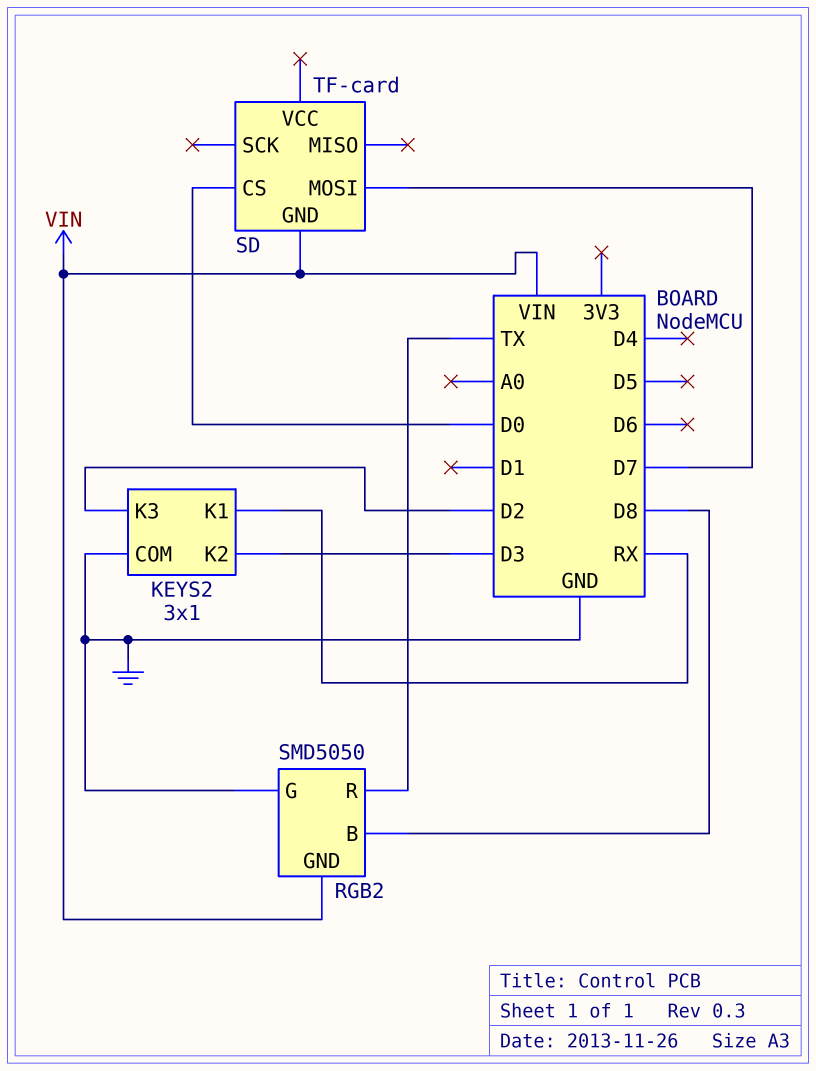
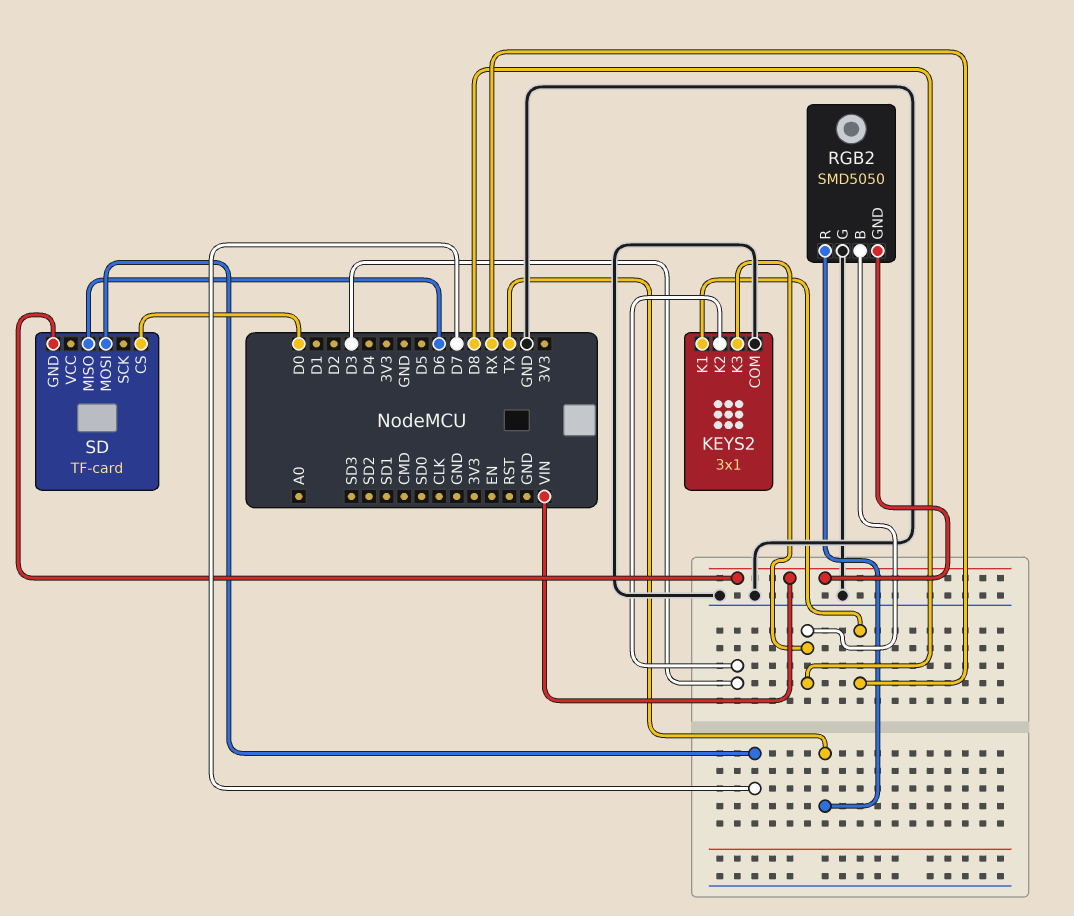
KEYS2 pin K3: D2 -> D8
SD pin MISO: none -> D6

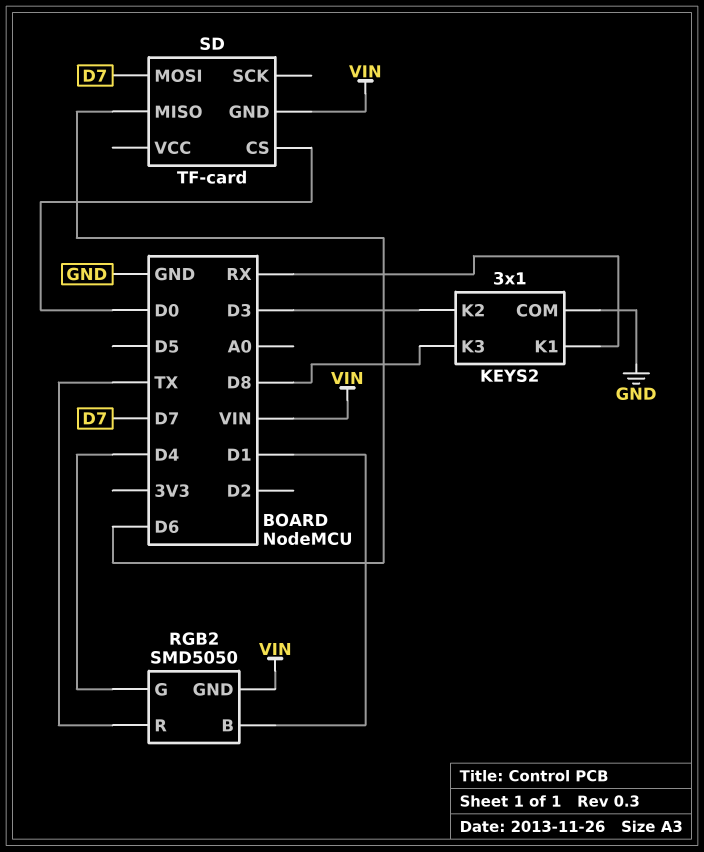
RGB2 pin B: D8 -> D1
RGB2 pin G: GND -> D4

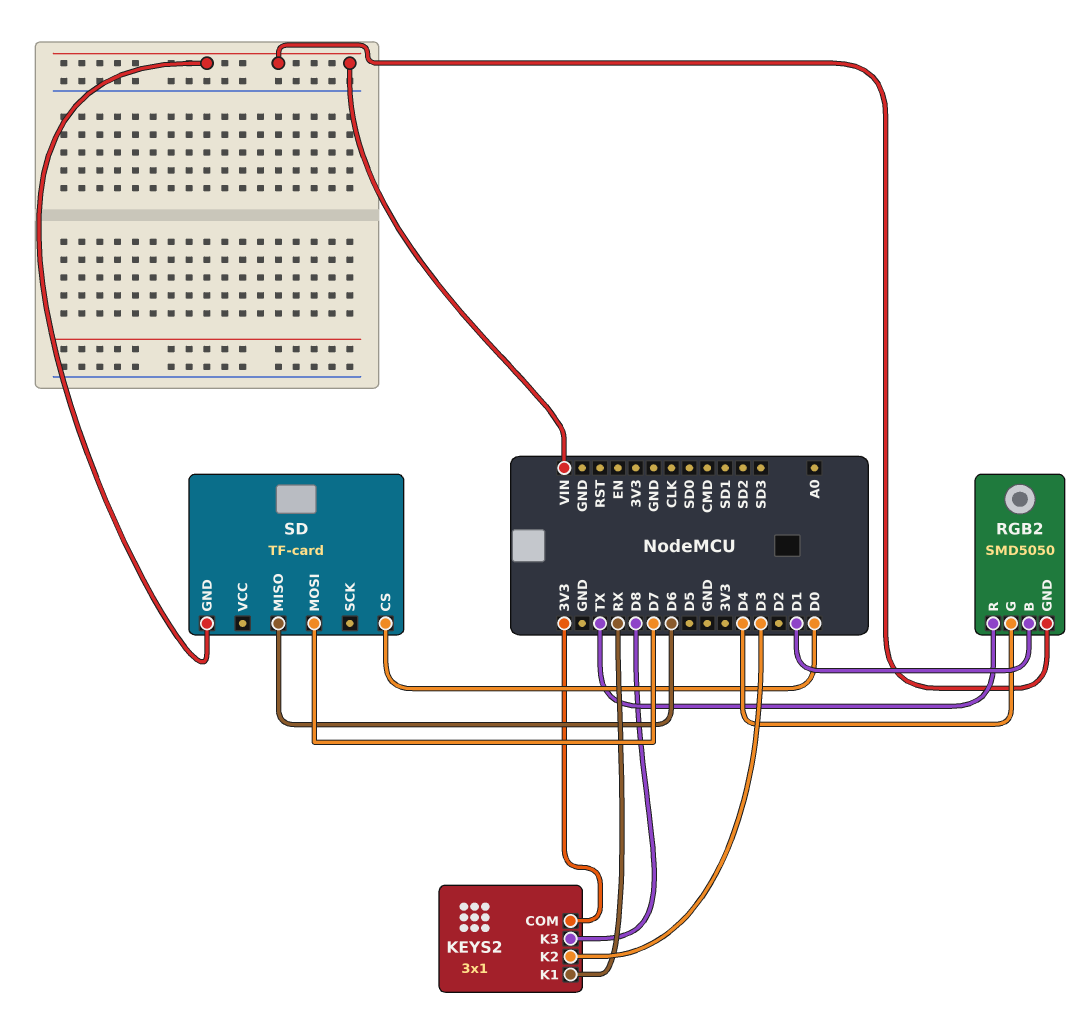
KEYS2 pin COM: GND -> 3V3

